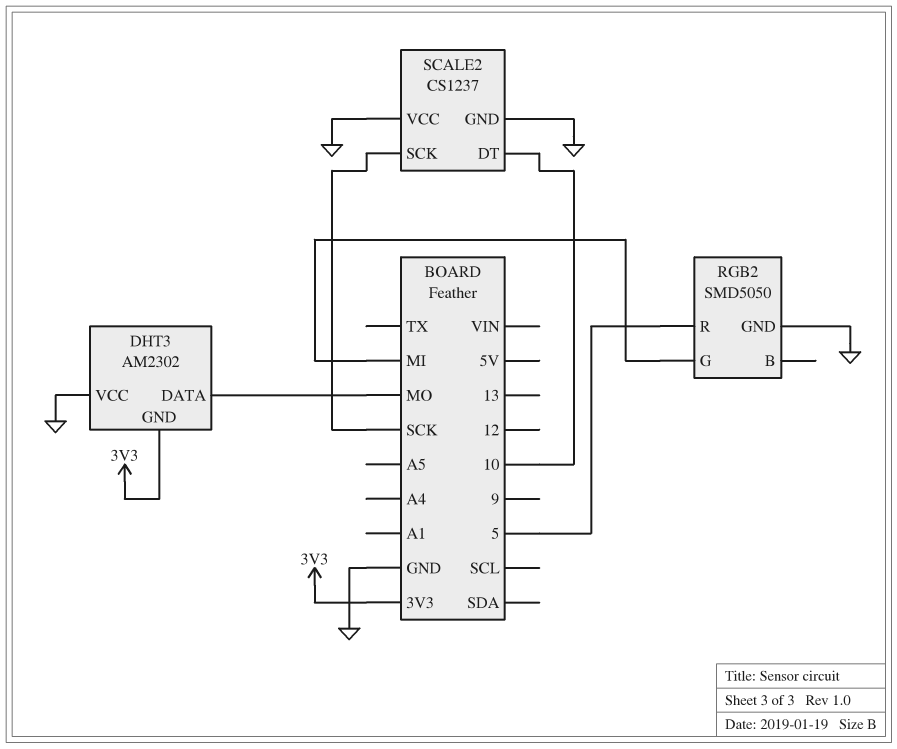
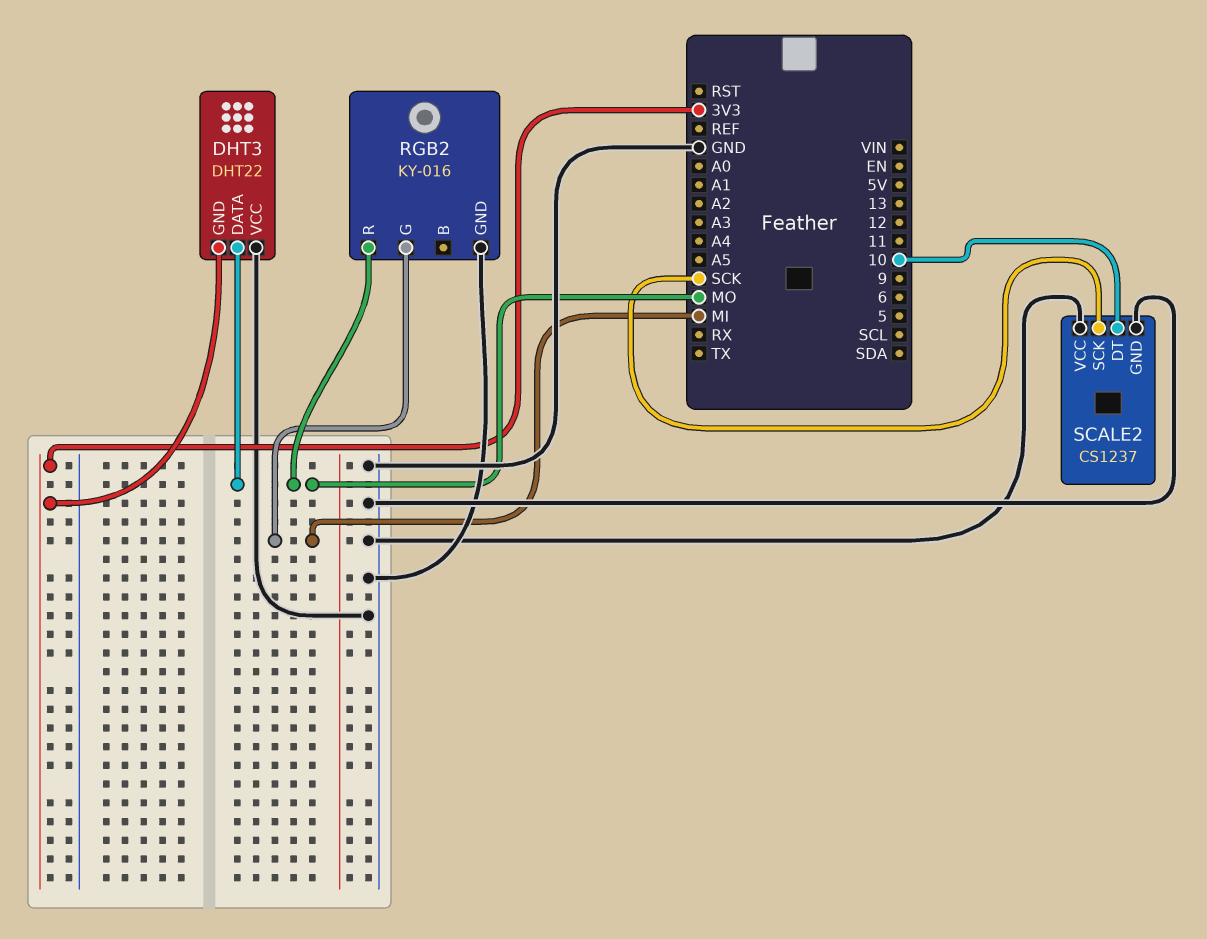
DHT3: AM2302 -> DHT22
RGB2: SMD5050 -> KY-016
RGB2 pin R: 5 -> MO

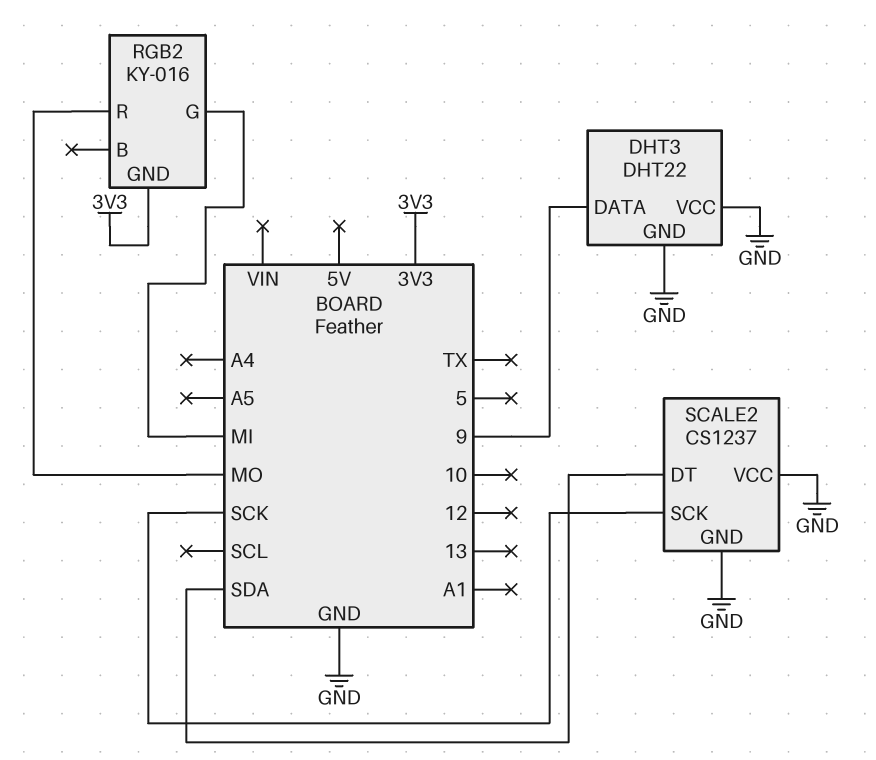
DHT3 pin DATA: MO -> 9
DHT3 pin GND: 3V3 -> GND
RGB2 pin GND: GND -> 3V3
SCALE2 pin DT: 10 -> SDA

